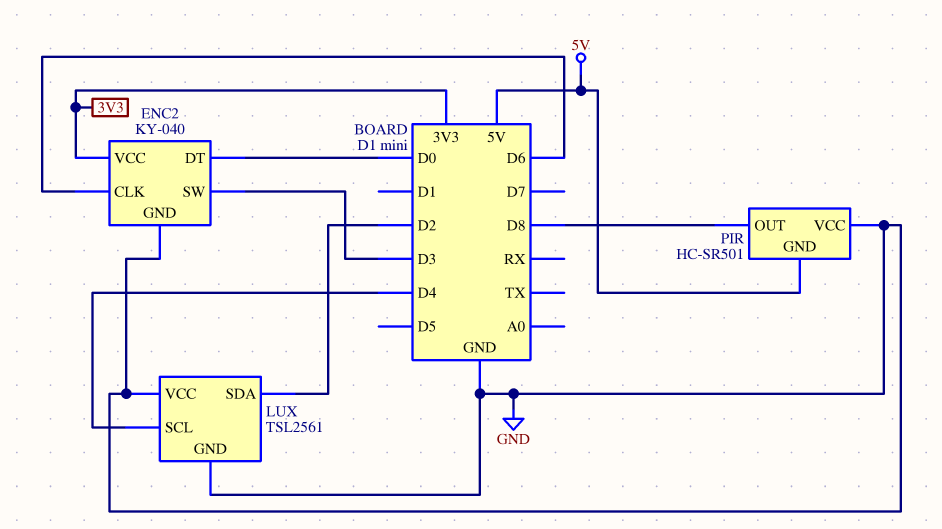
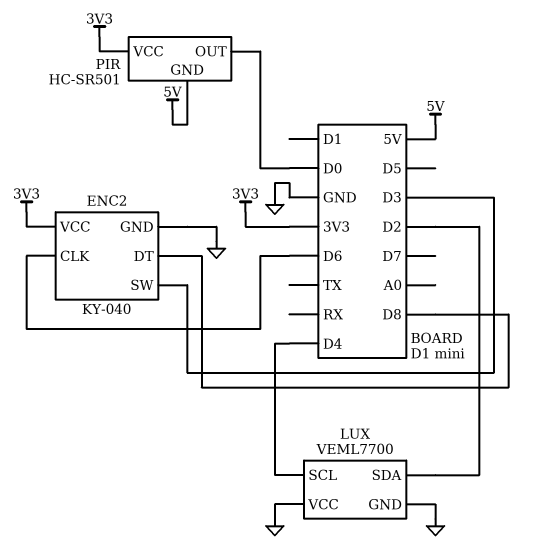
ENC2 pin DT: D0 -> D8
LUX: TSL2561 -> VEML7700
PIR pin OUT: D8 -> D0
PIR pin VCC: GND -> 3V3

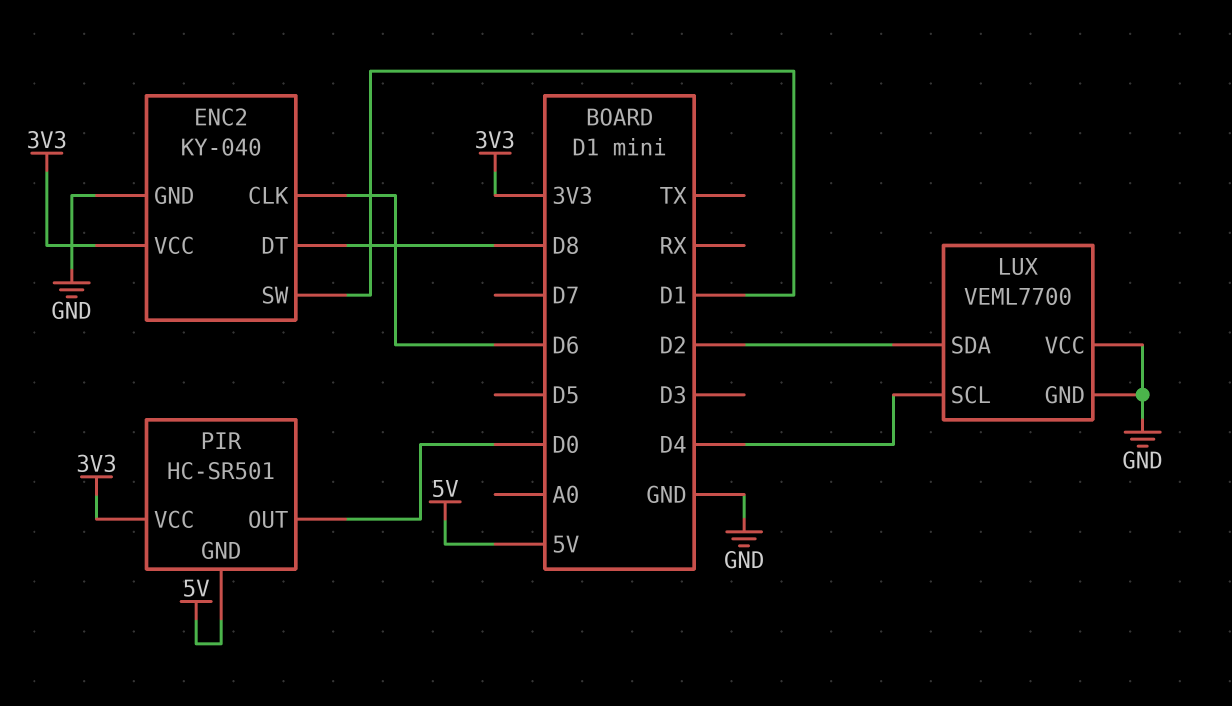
ENC2 pin SW: D3 -> D1

